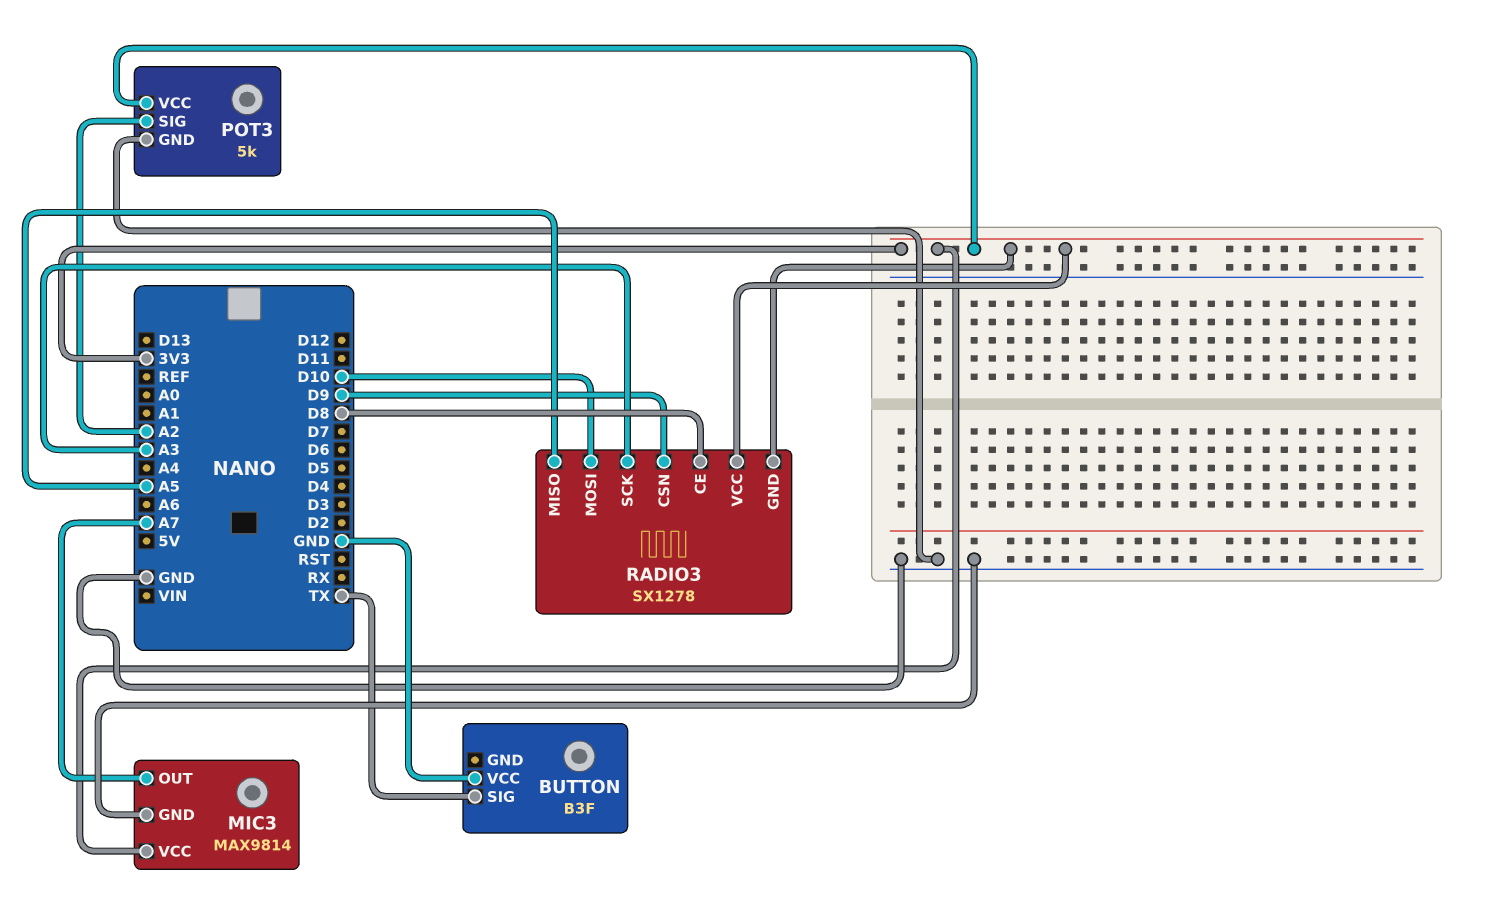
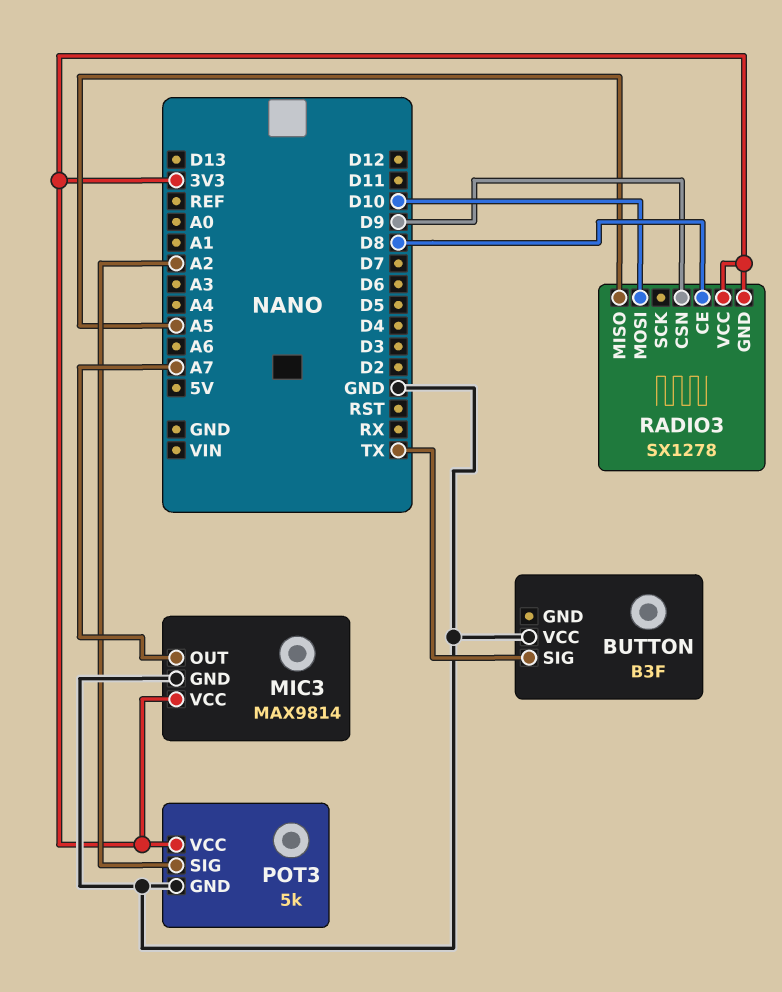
RADIO3 pin SCK: A3 -> none

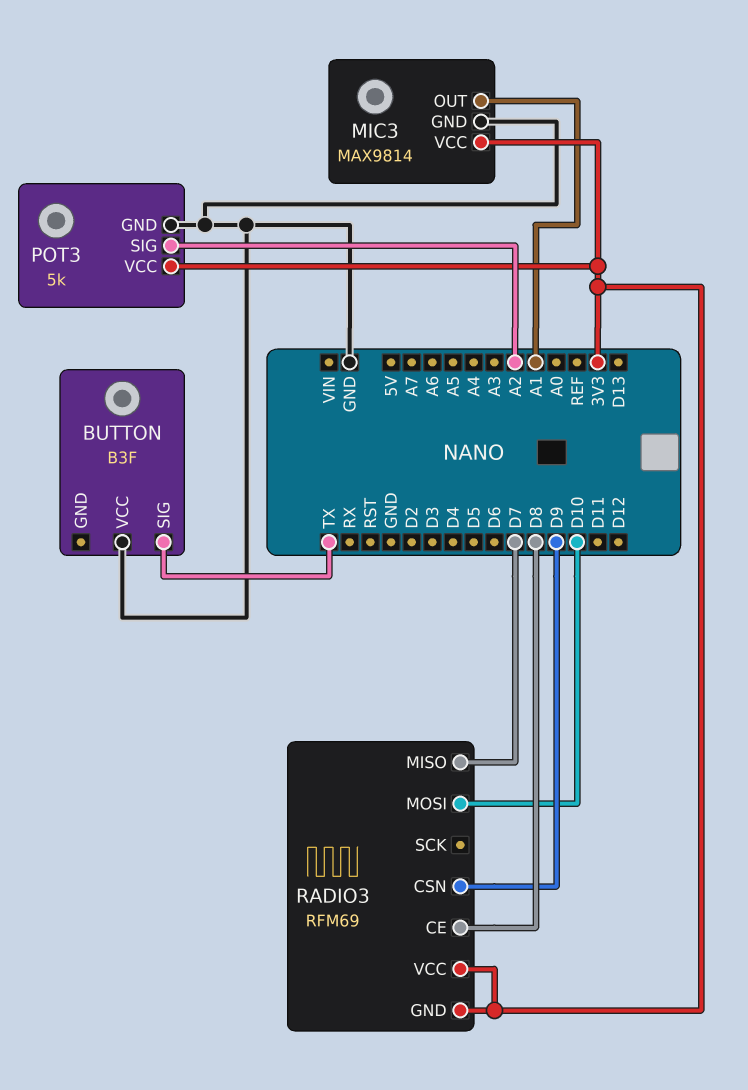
MIC3 pin OUT: A7 -> A1
RADIO3: SX1278 -> RFM69
RADIO3 pin MISO: A5 -> D7

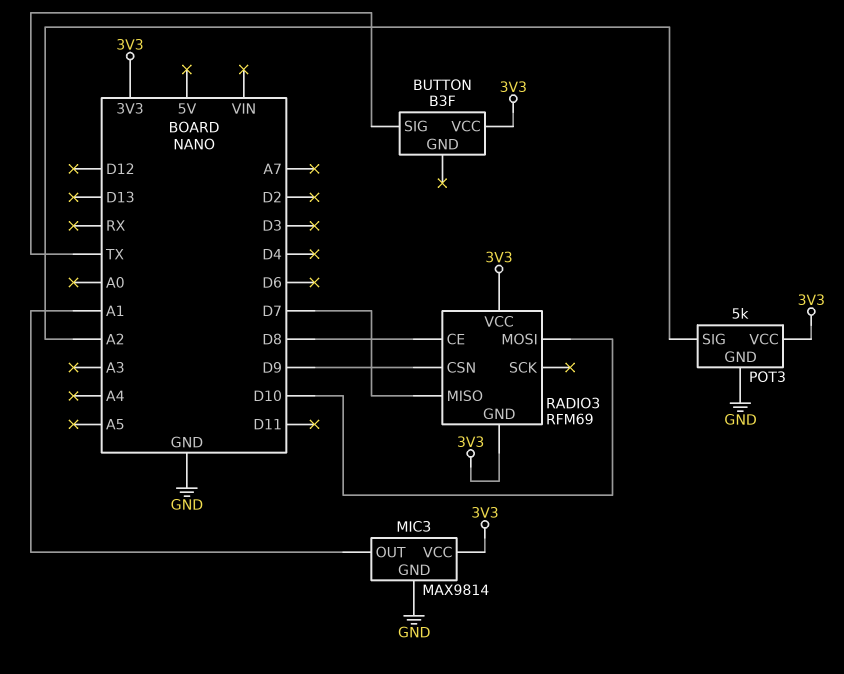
BUTTON pin VCC: GND -> 3V3

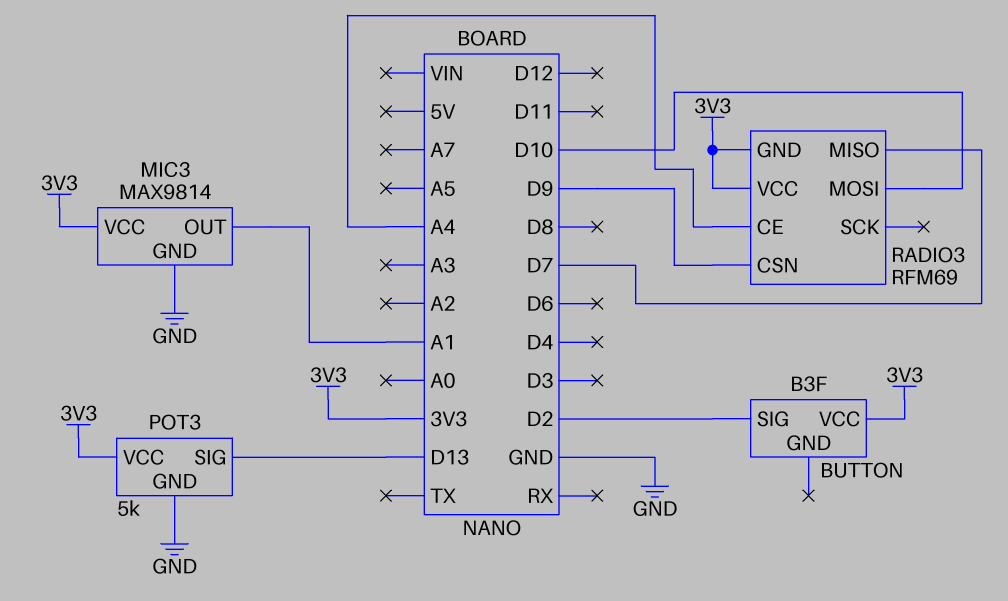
BUTTON pin SIG: TX -> D2
POT3 pin SIG: A2 -> D13
RADIO3 pin CE: D8 -> A4

